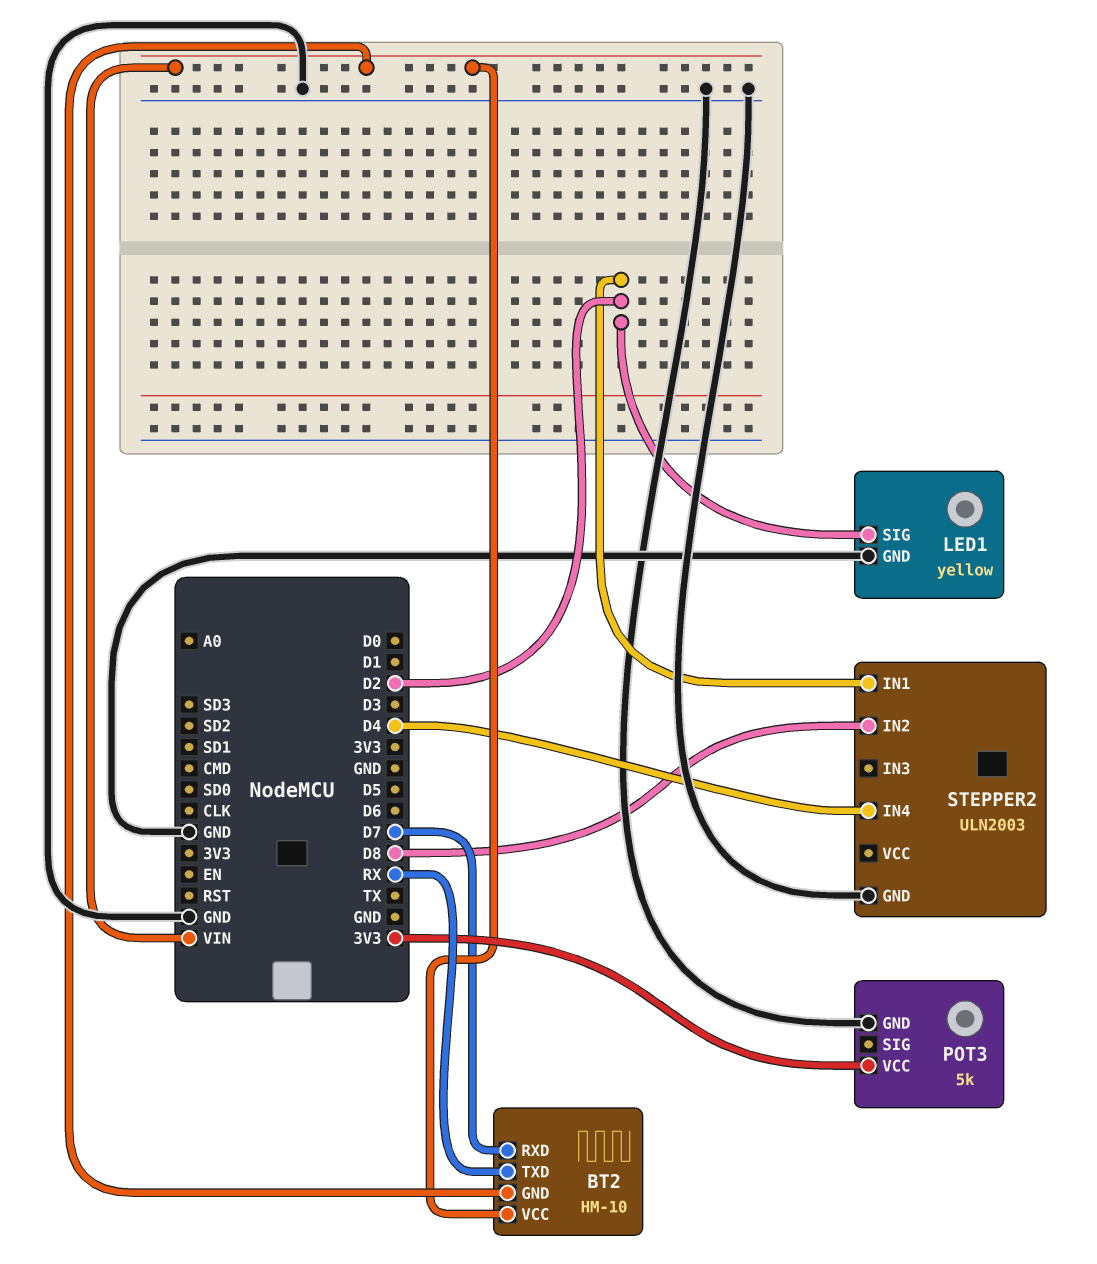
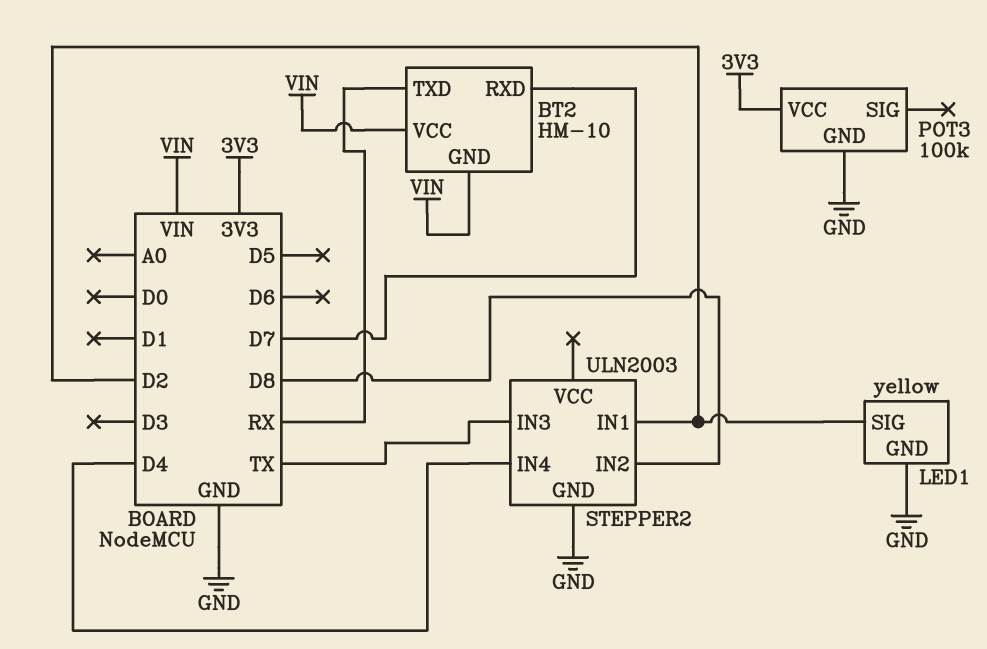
POT3: 5k -> 100k
STEPPER2 pin IN3: none -> TX

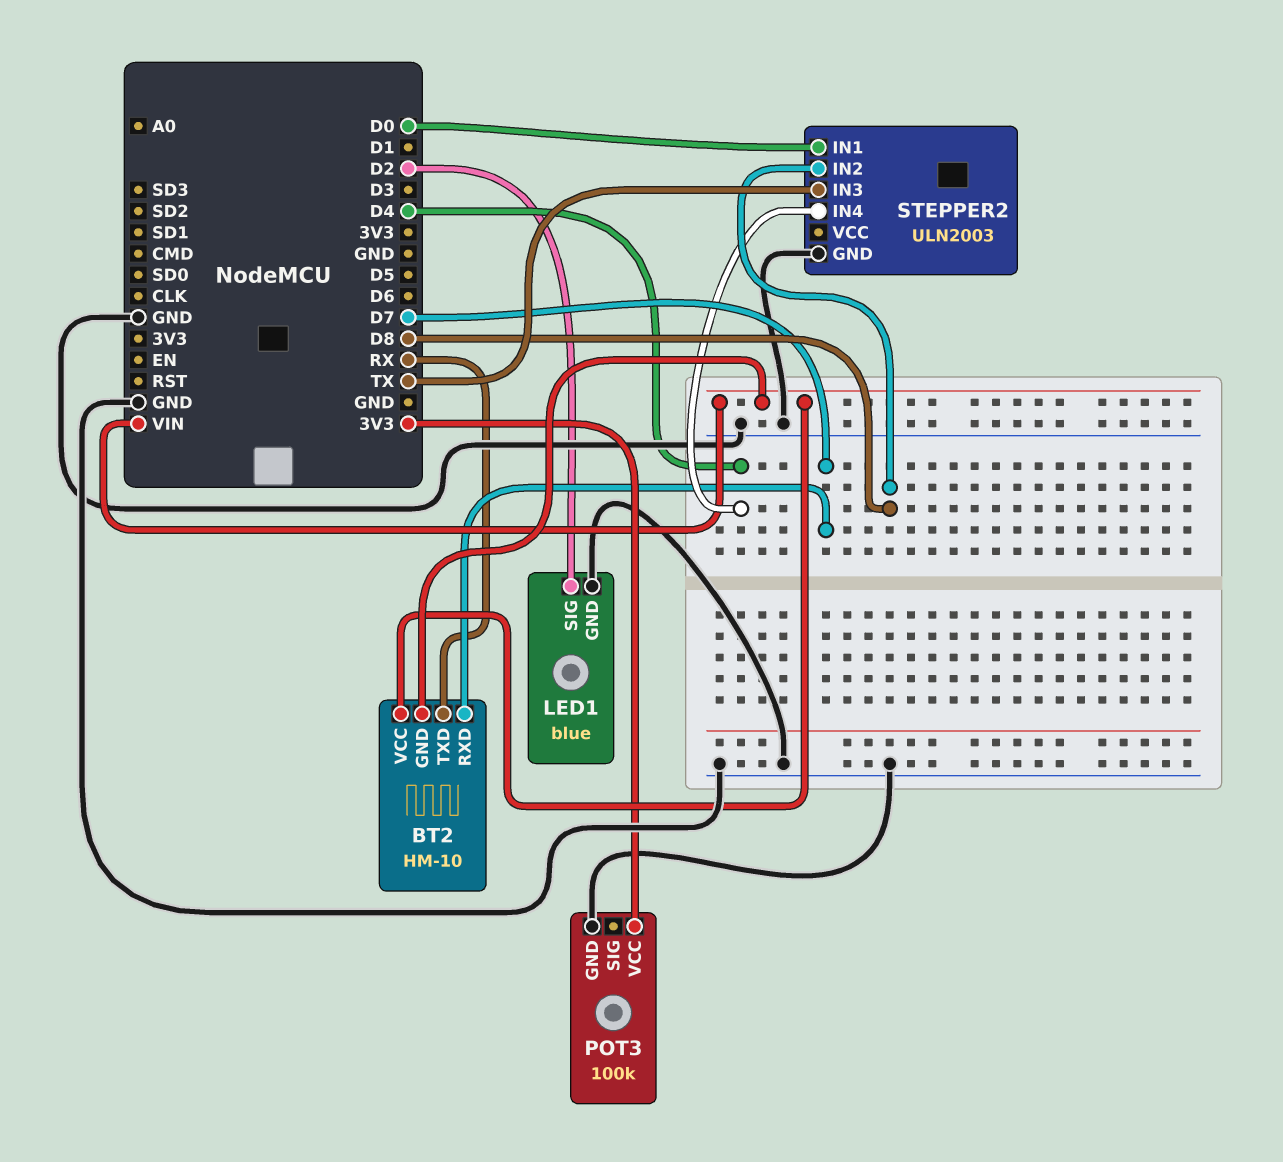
LED1: yellow -> blue
STEPPER2 pin IN1: D2 -> D0

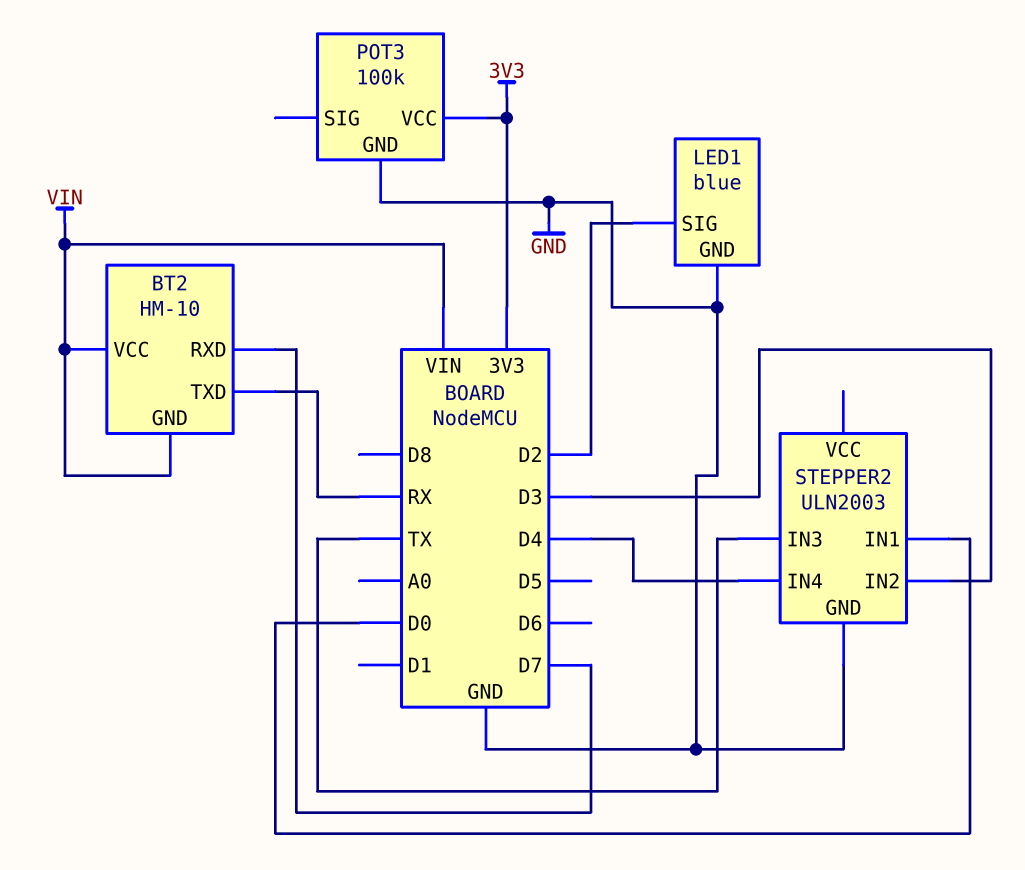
STEPPER2 pin IN2: D8 -> D3

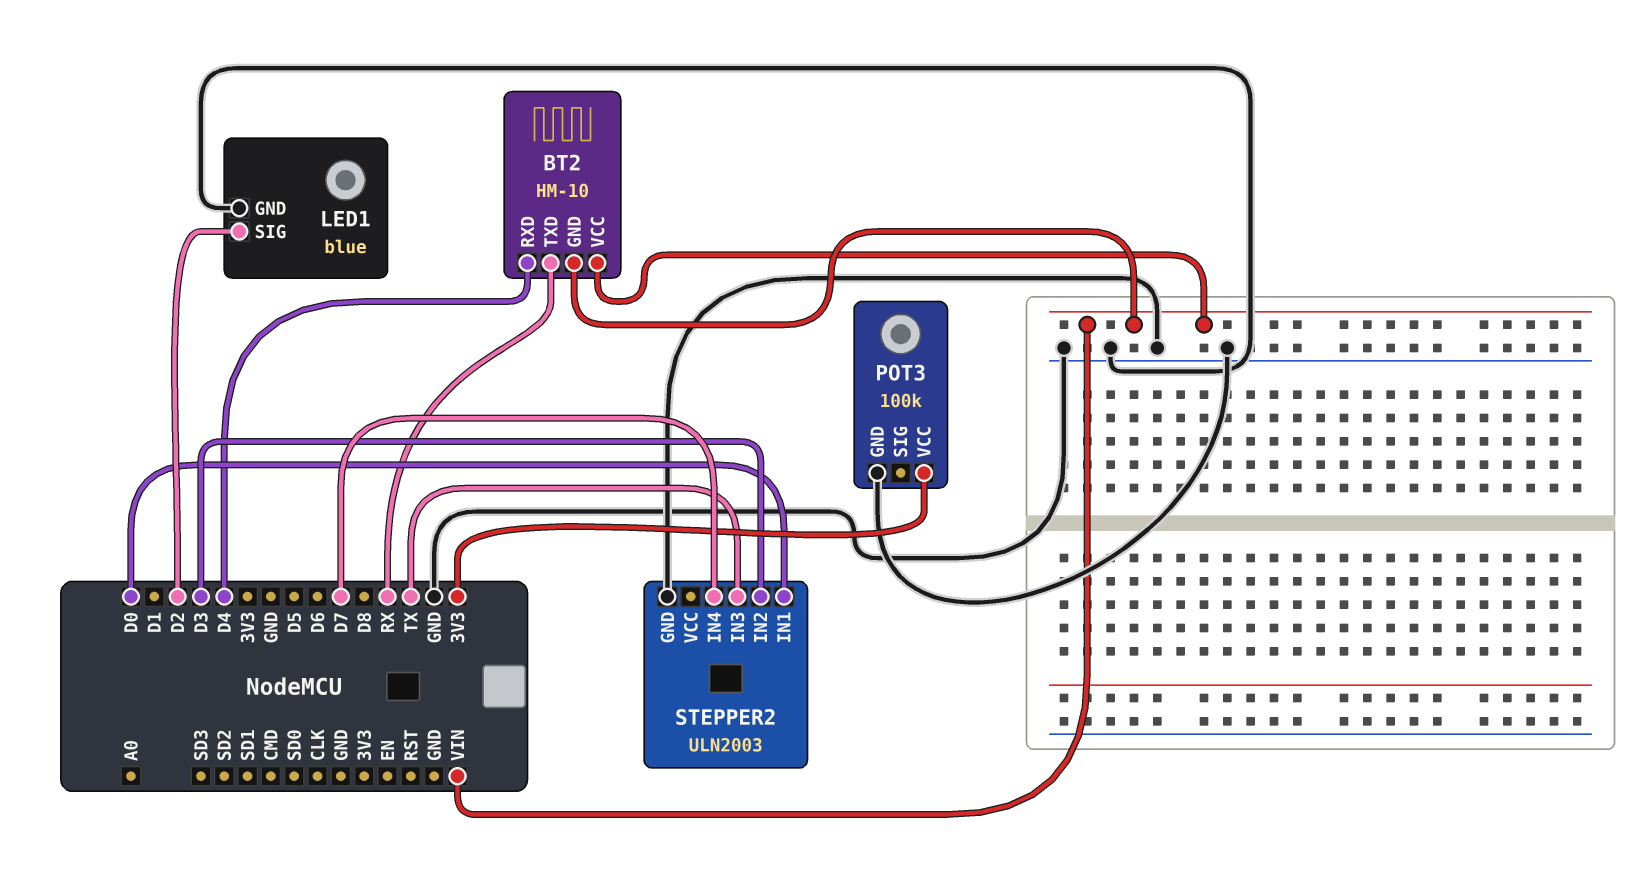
BT2 pin RXD: D7 -> D4
STEPPER2 pin IN4: D4 -> D7

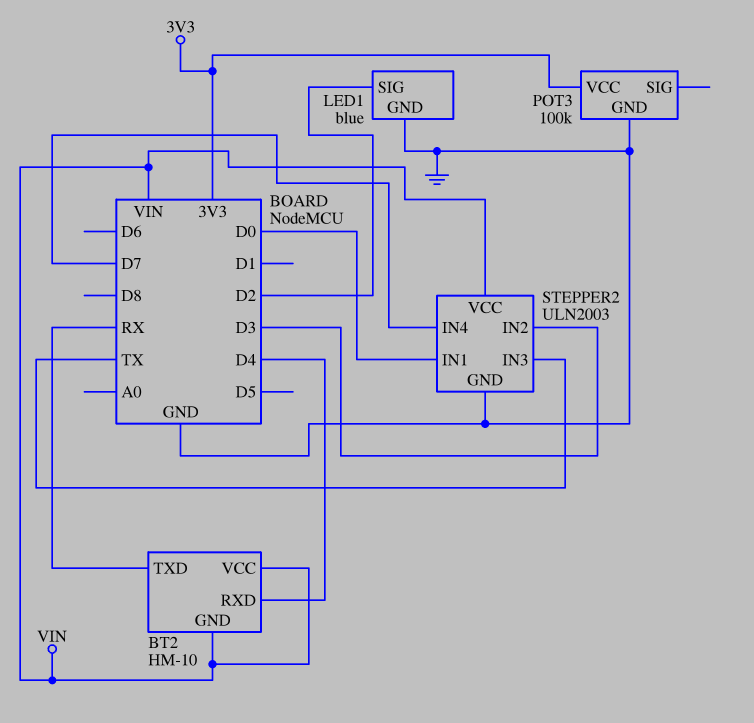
STEPPER2 pin VCC: none -> VIN

